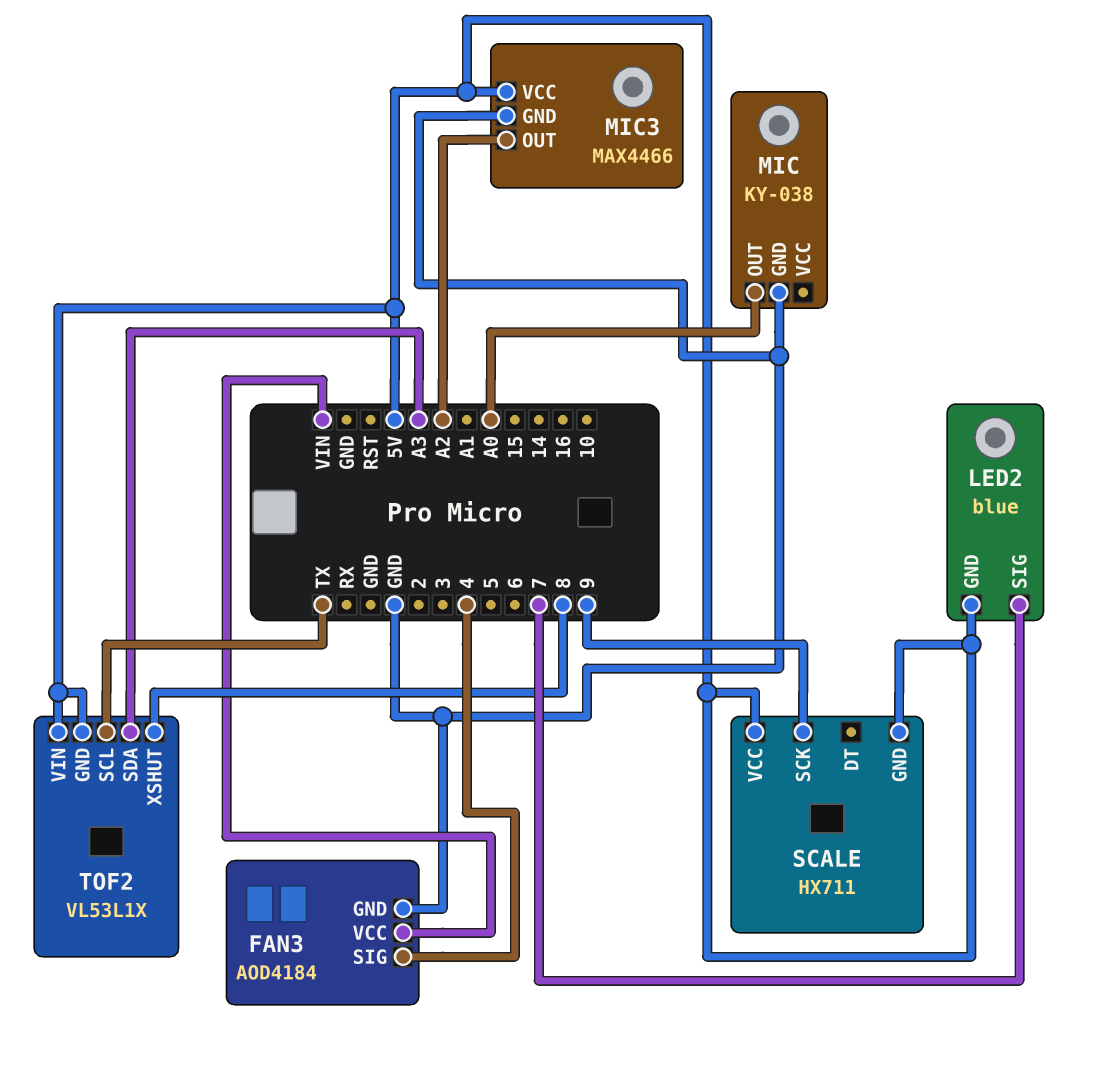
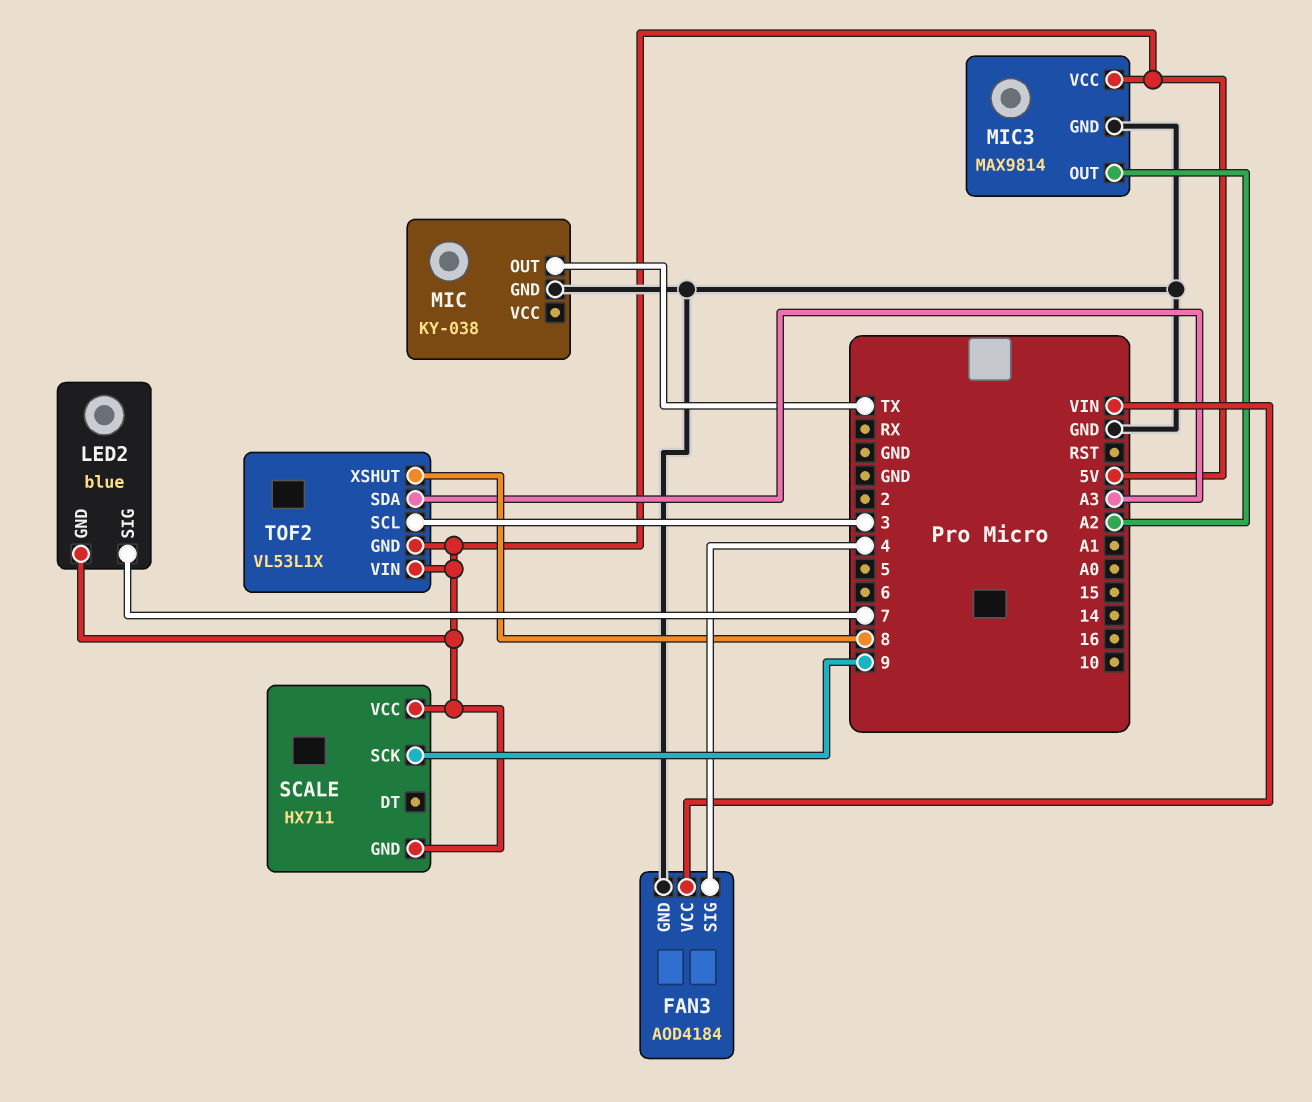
MIC pin OUT: A0 -> TX
MIC3: MAX4466 -> MAX9814
TOF2 pin SCL: TX -> 3

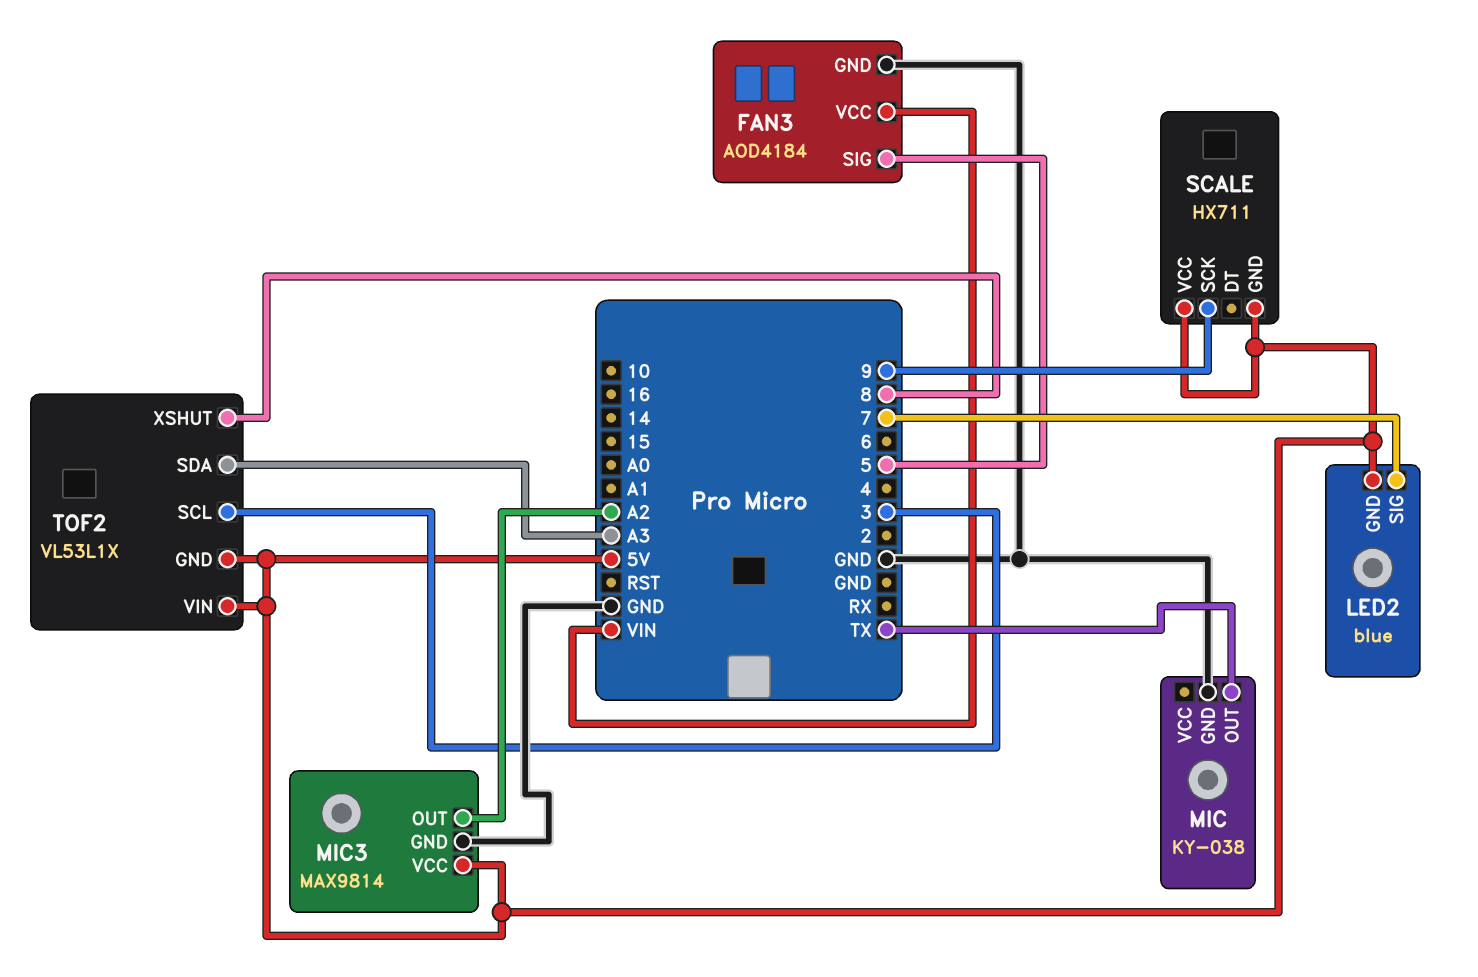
FAN3 pin SIG: 4 -> 5

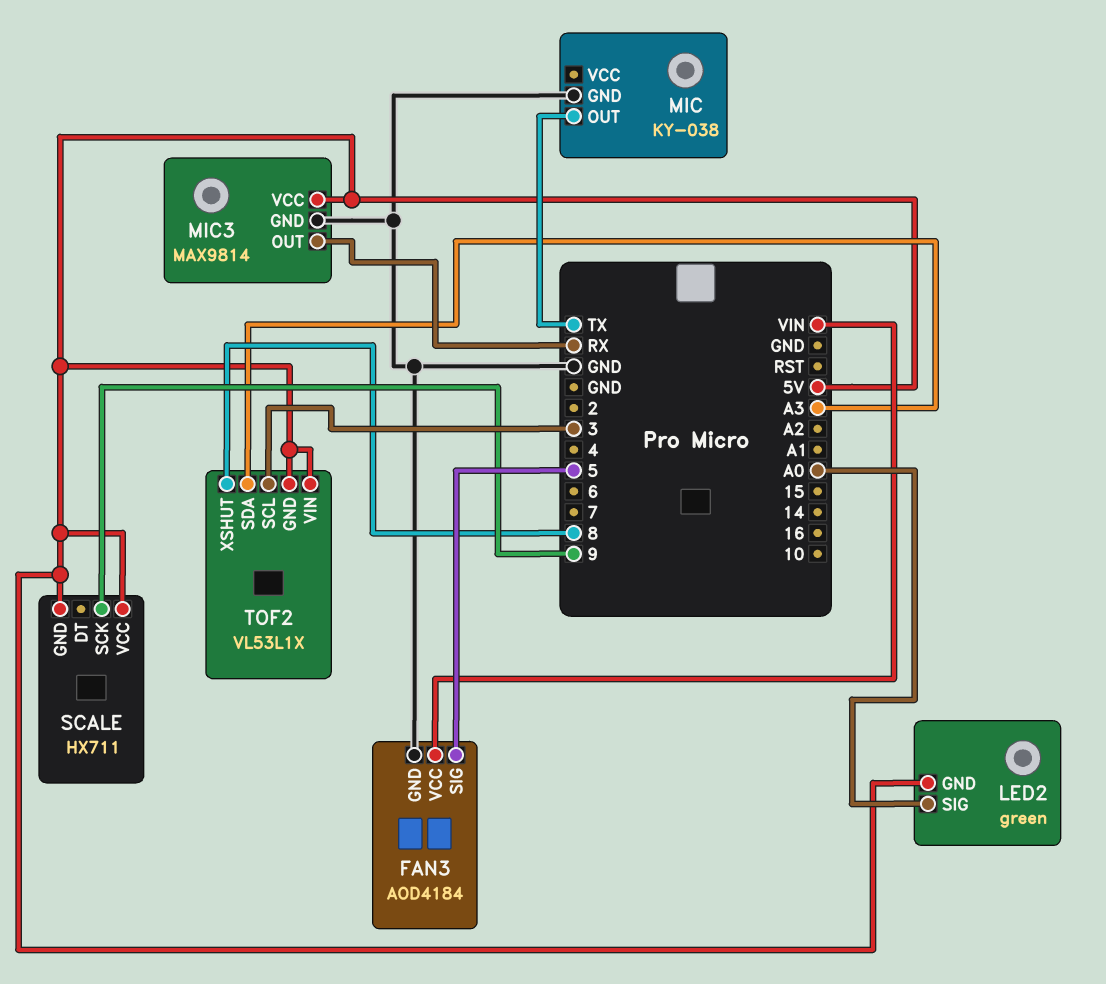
LED2: blue -> green
LED2 pin SIG: 7 -> A0
MIC3 pin OUT: A2 -> RX

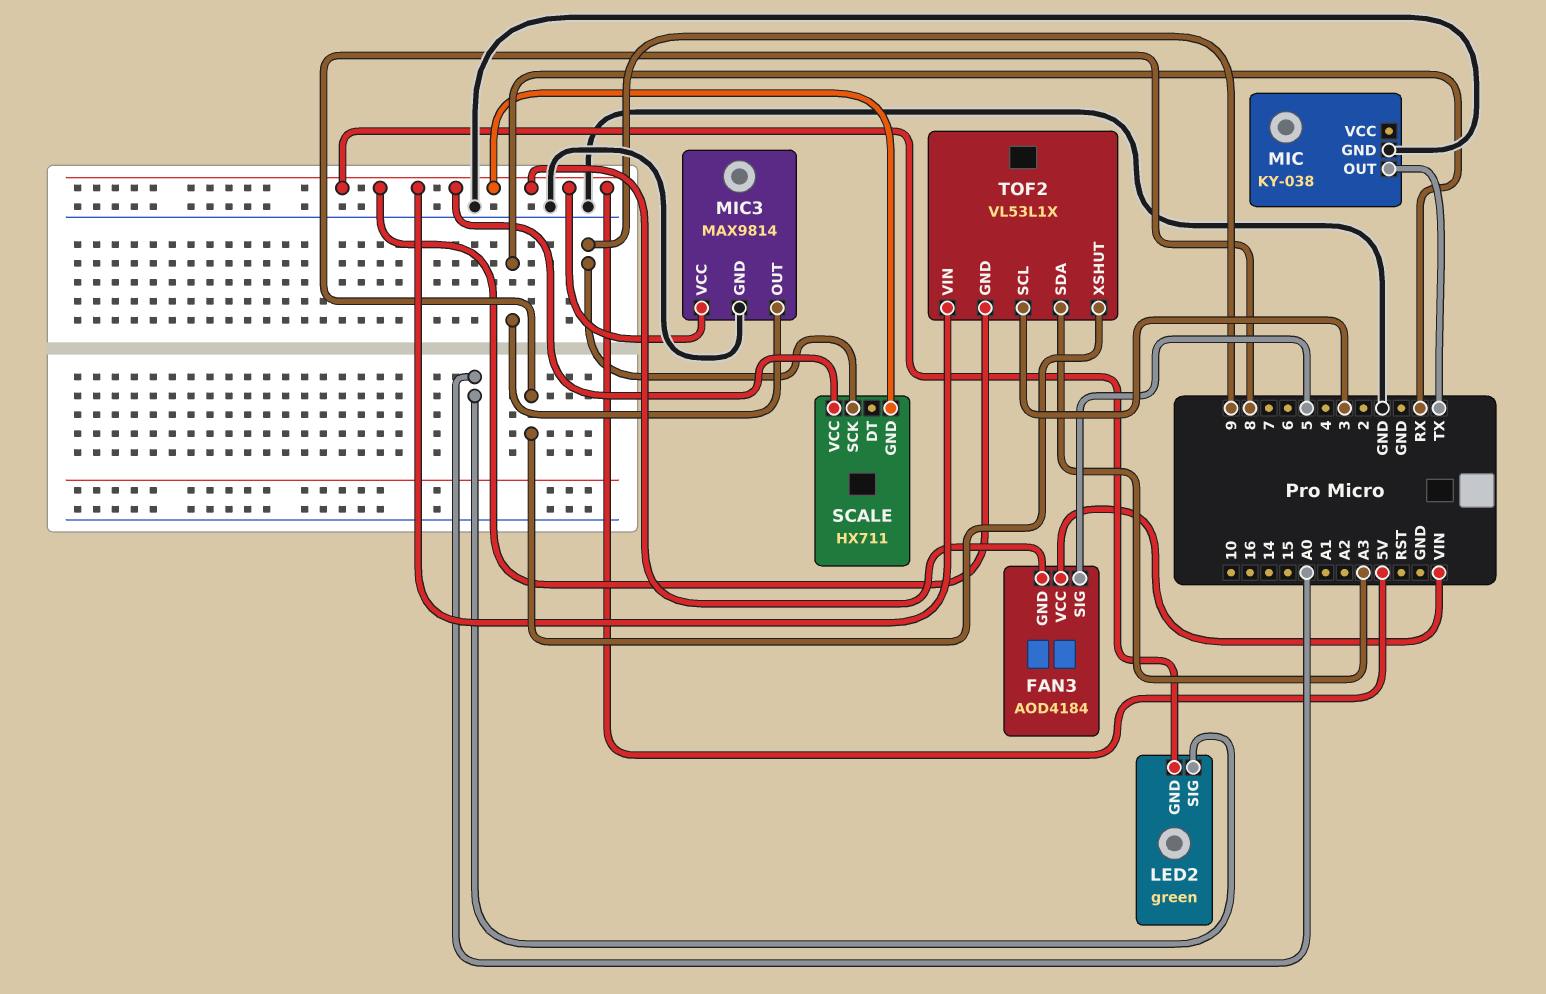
FAN3 pin GND: GND -> 5V

